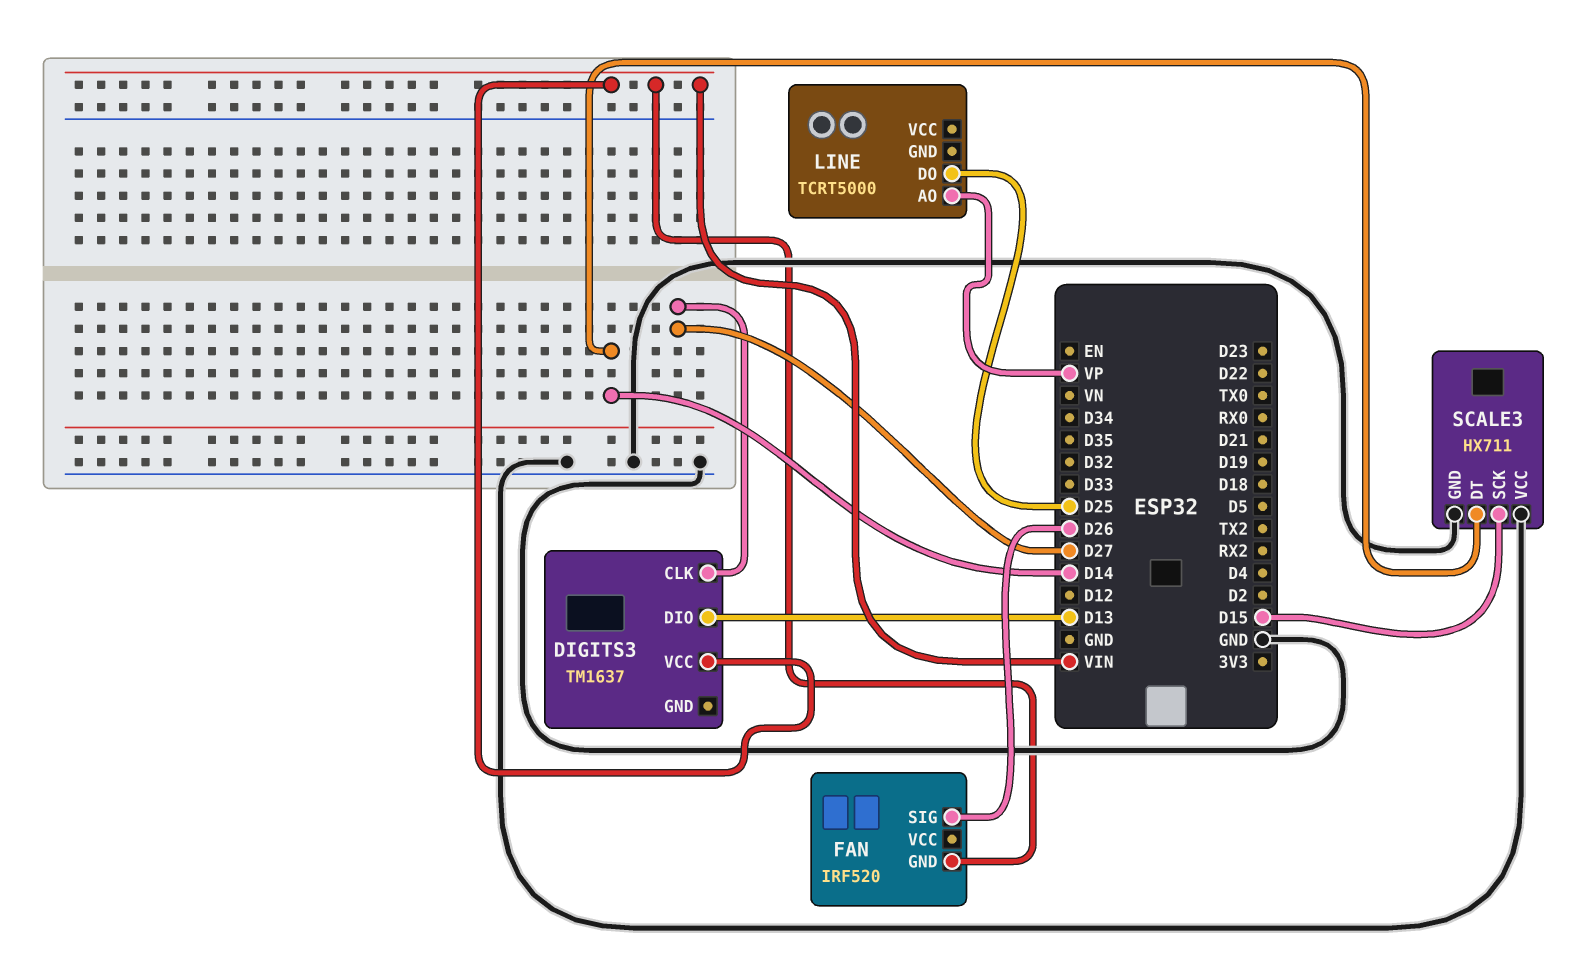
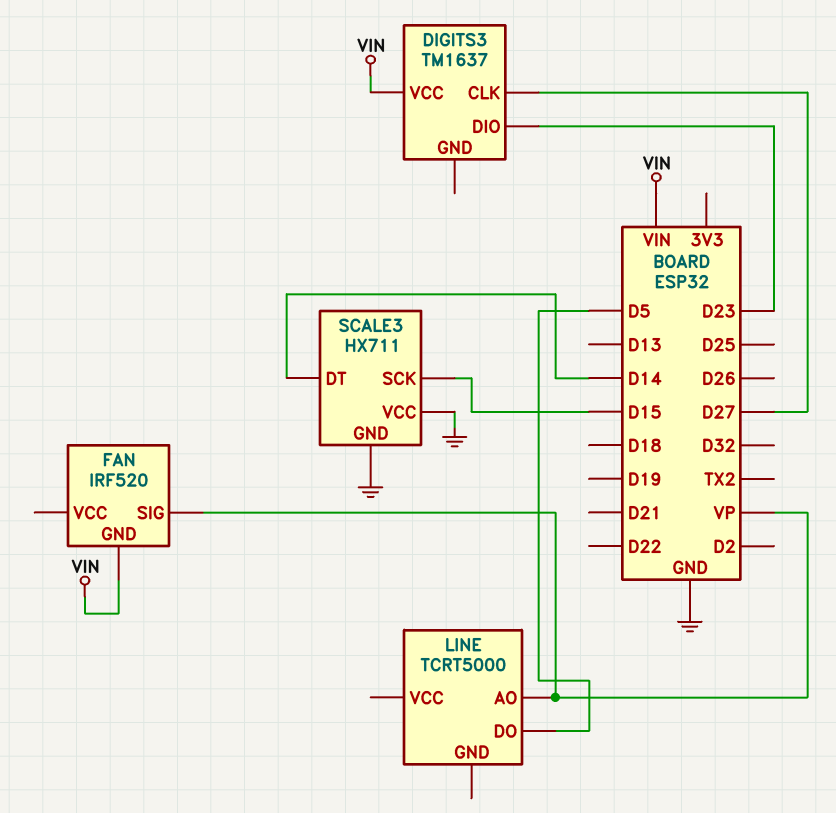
DIGITS3 pin DIO: D13 -> D23
FAN pin SIG: D26 -> VP
LINE pin DO: D25 -> D5

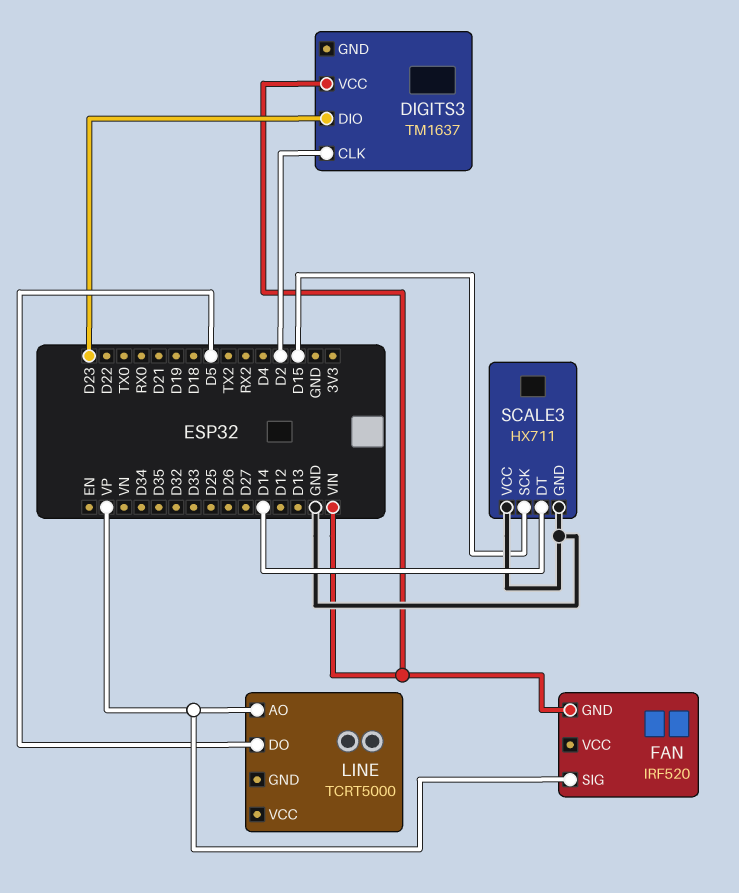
DIGITS3 pin CLK: D27 -> D2

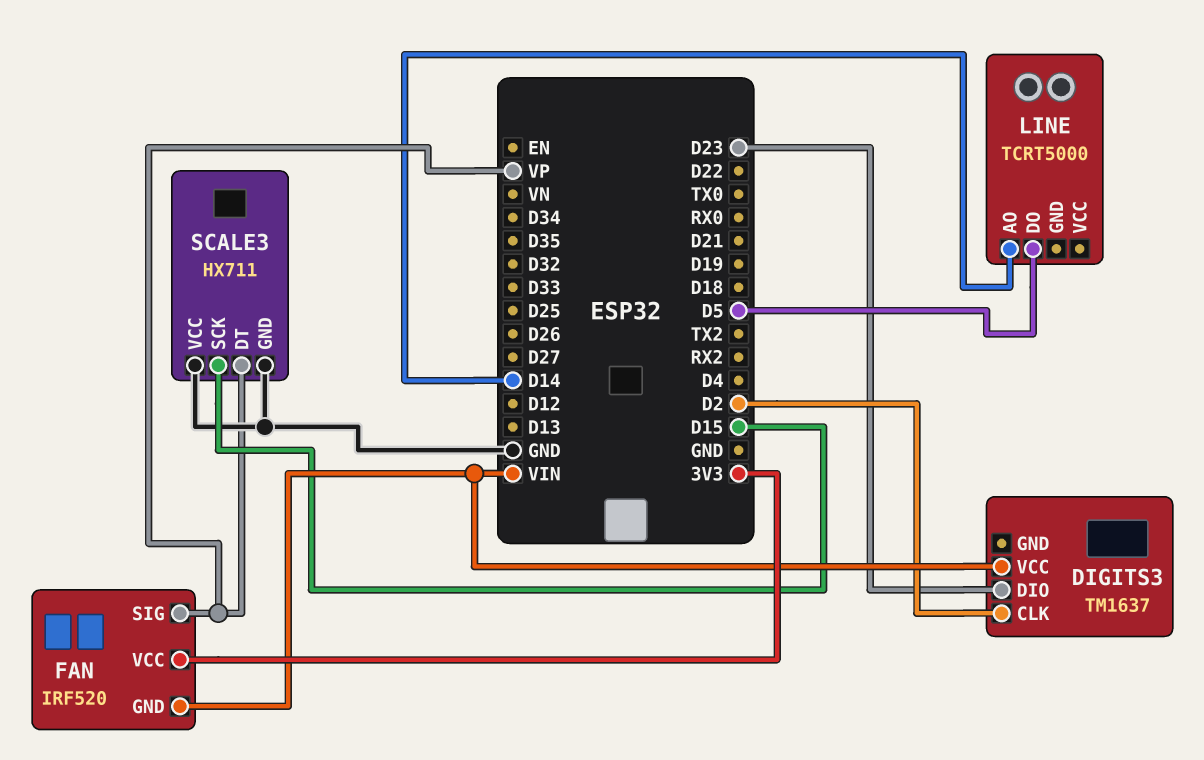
FAN pin VCC: none -> 3V3
LINE pin AO: VP -> D14
SCALE3 pin DT: D14 -> VP

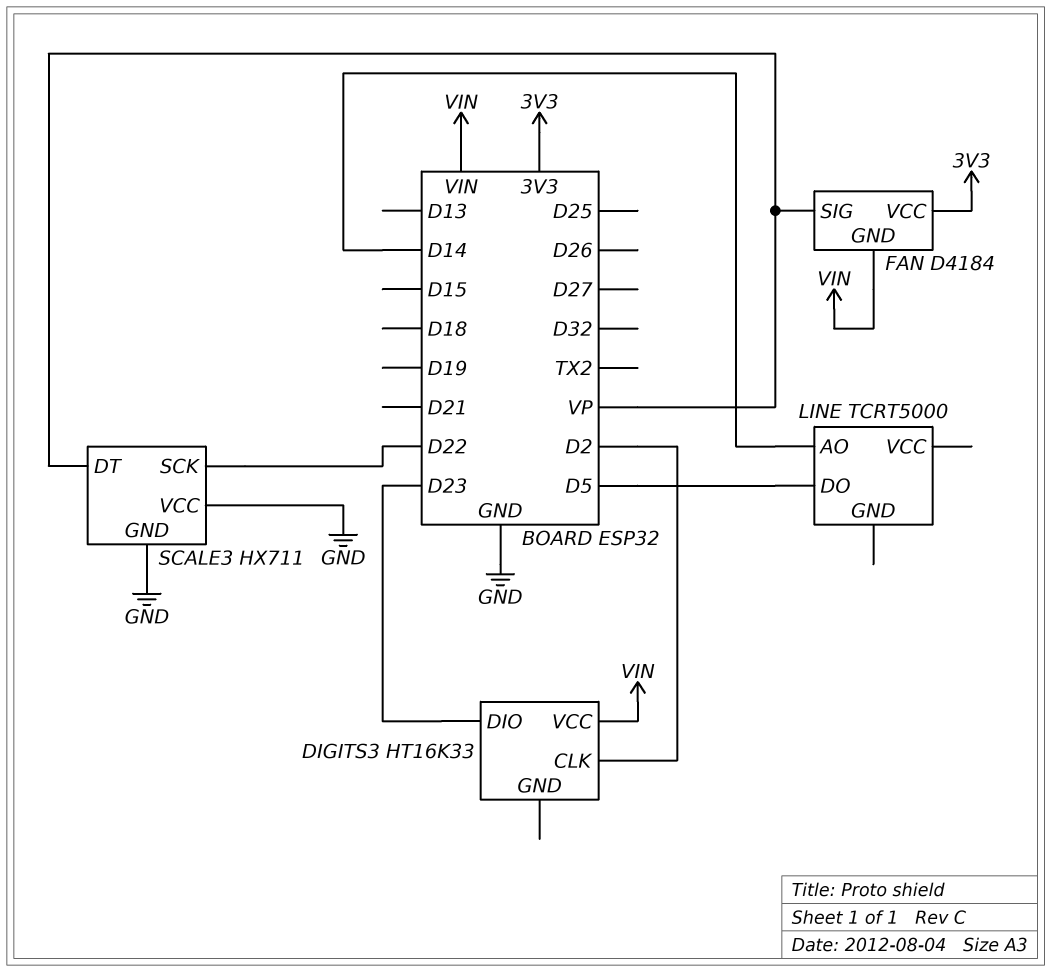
DIGITS3: TM1637 -> HT16K33
FAN: IRF520 -> D4184
SCALE3 pin SCK: D15 -> D22

